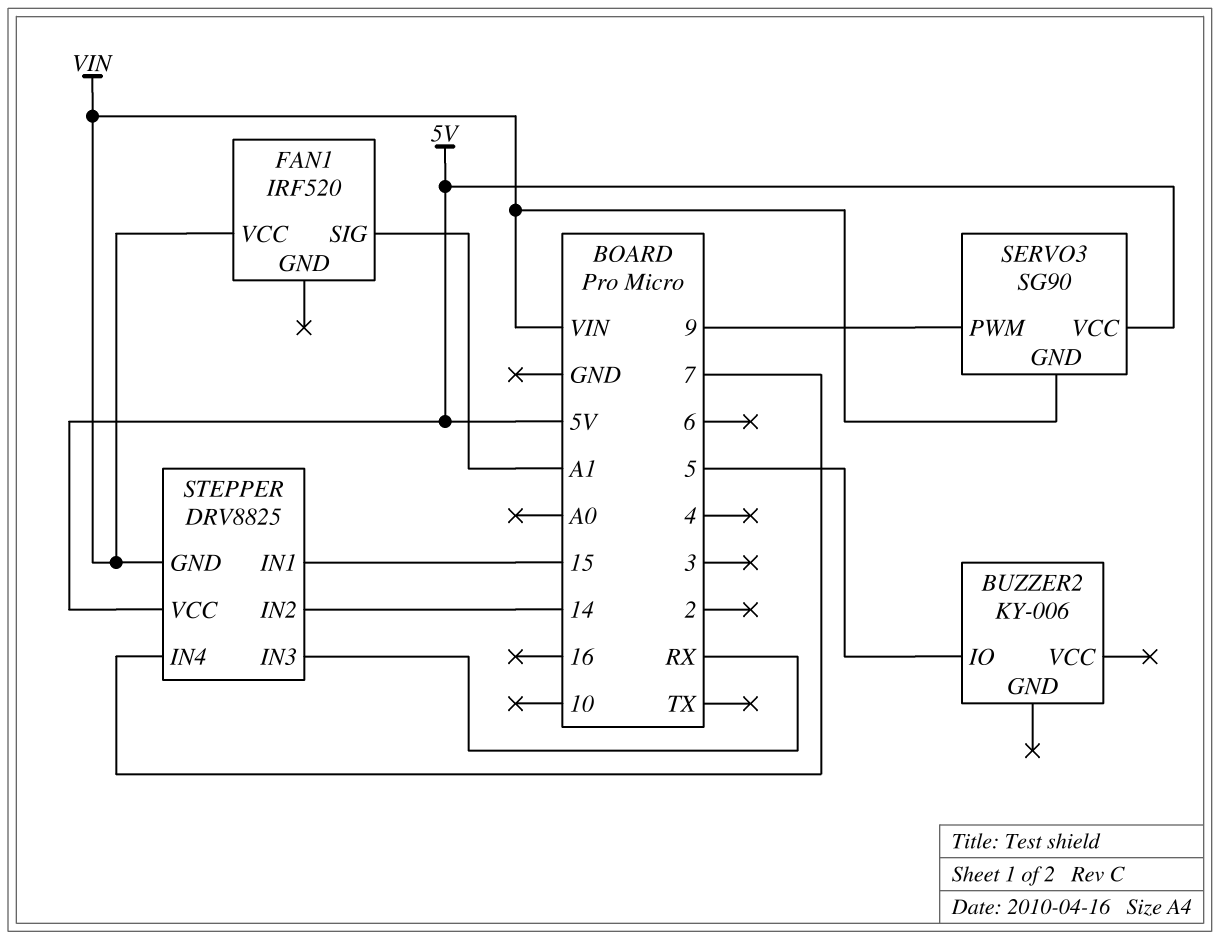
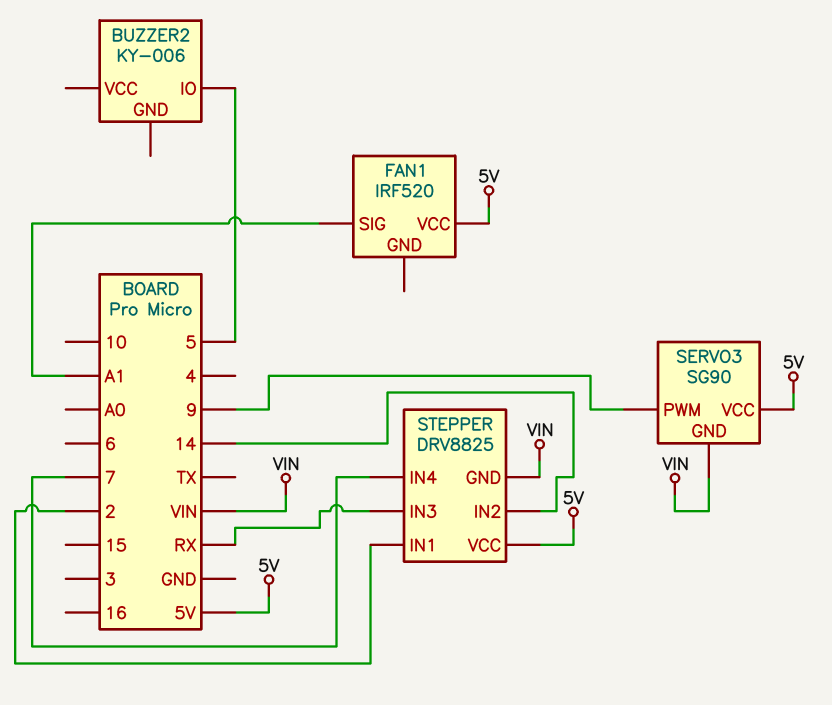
FAN1 pin VCC: VIN -> 5V
STEPPER pin IN1: 15 -> 2

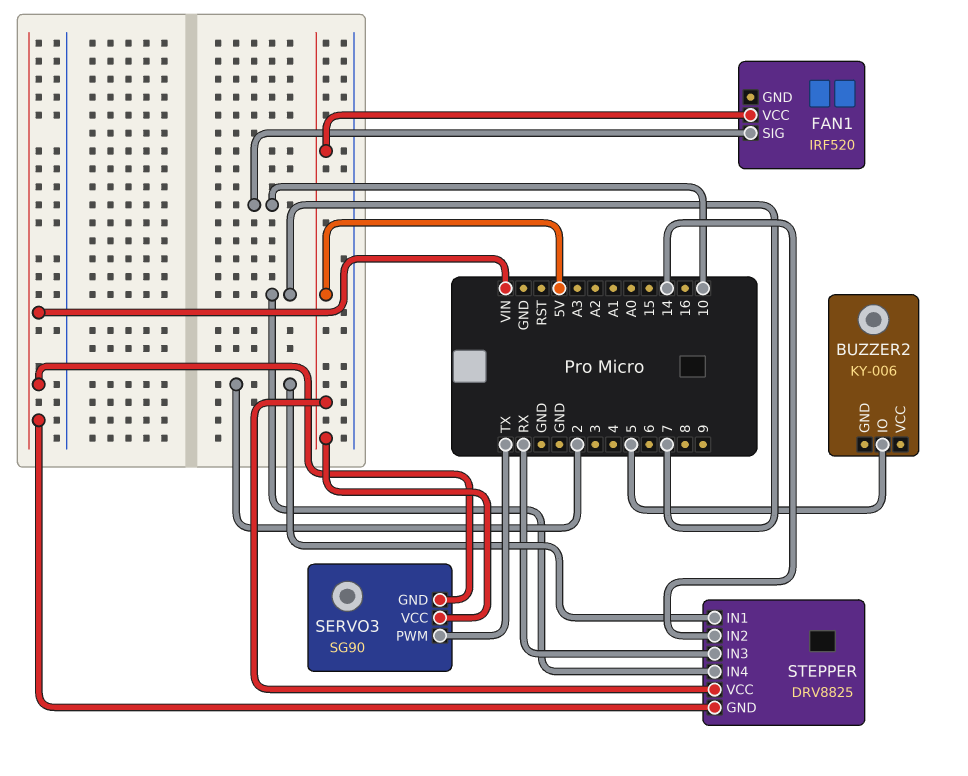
FAN1 pin SIG: A1 -> 10
SERVO3 pin PWM: 9 -> TX

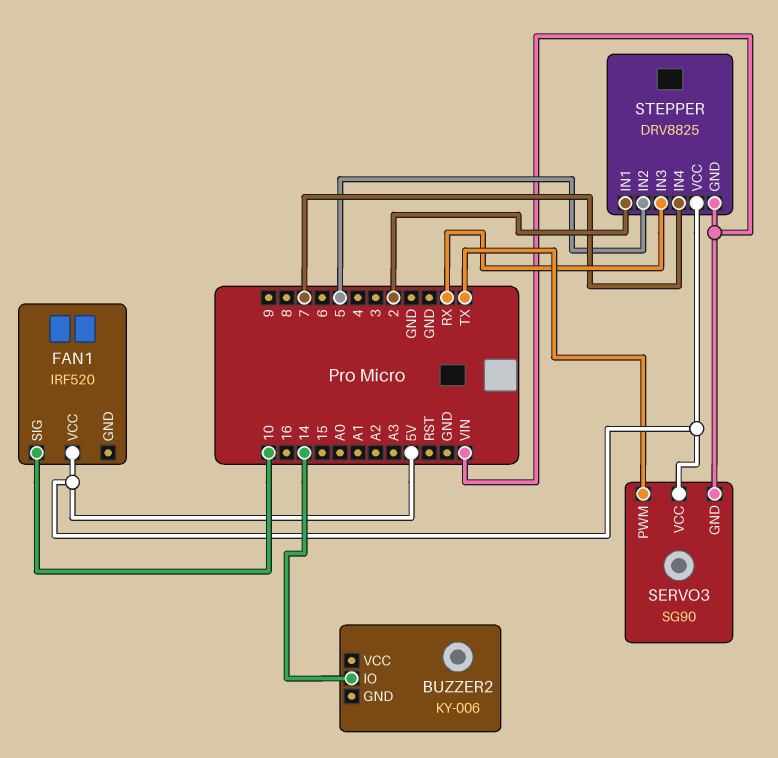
BUZZER2 pin IO: 5 -> 14
STEPPER pin IN2: 14 -> 5

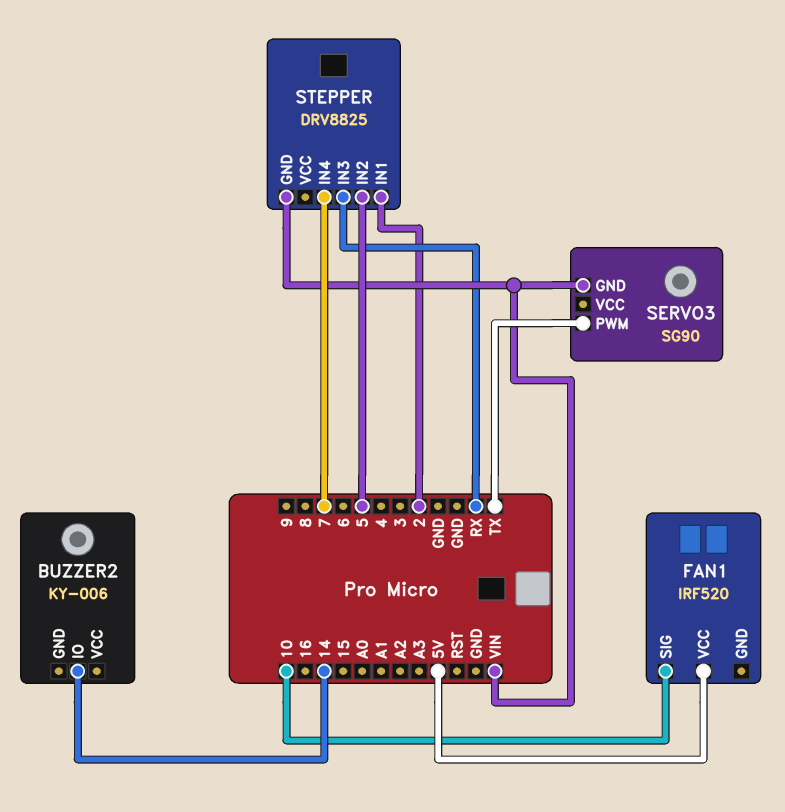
SERVO3 pin VCC: 5V -> none
STEPPER pin VCC: 5V -> none

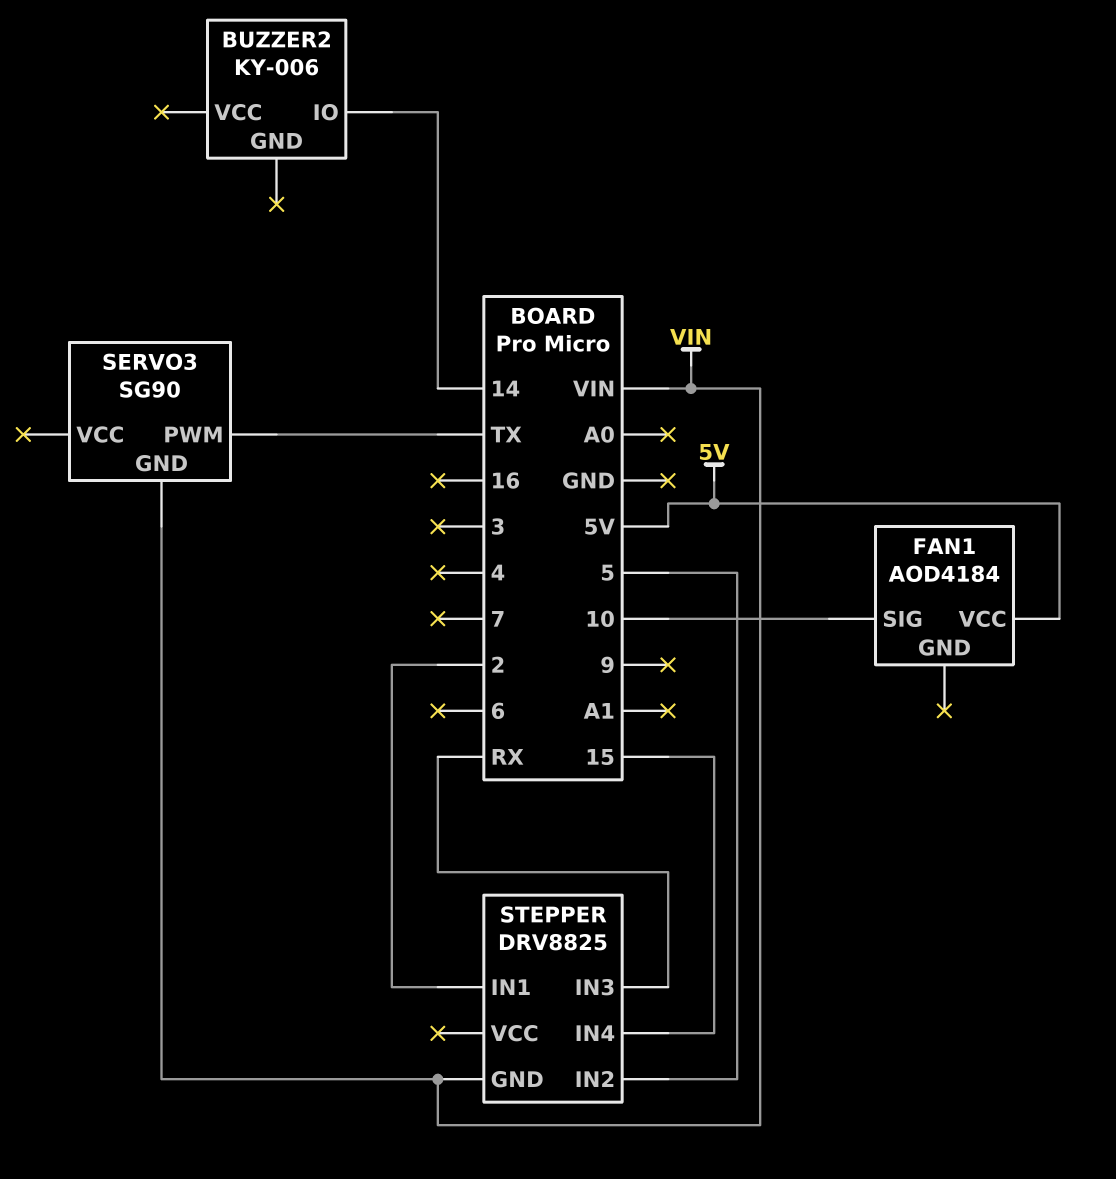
FAN1: IRF520 -> AOD4184
STEPPER pin IN4: 7 -> 15

